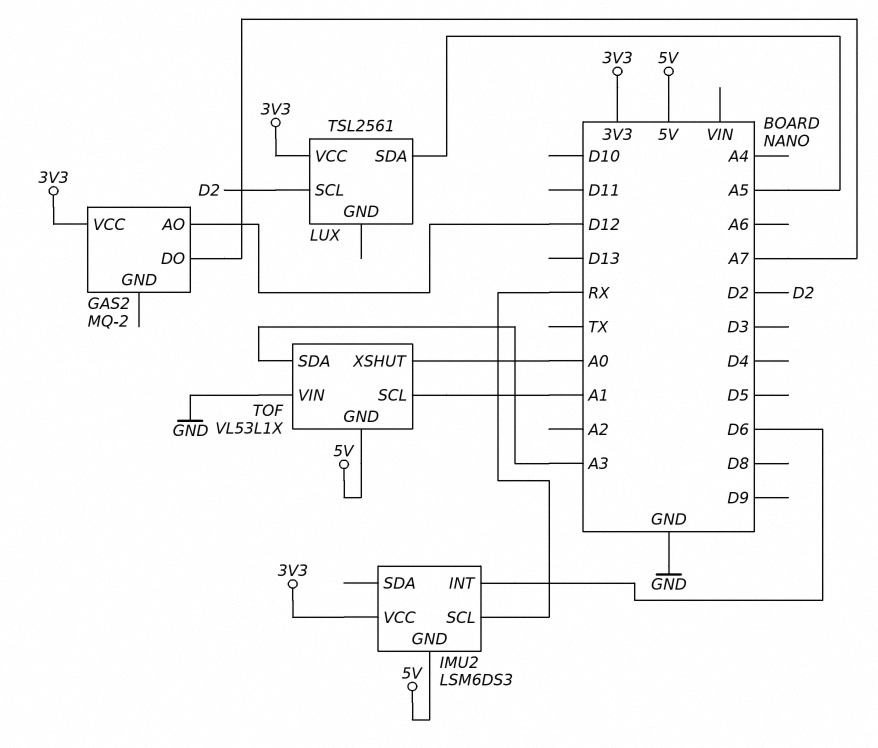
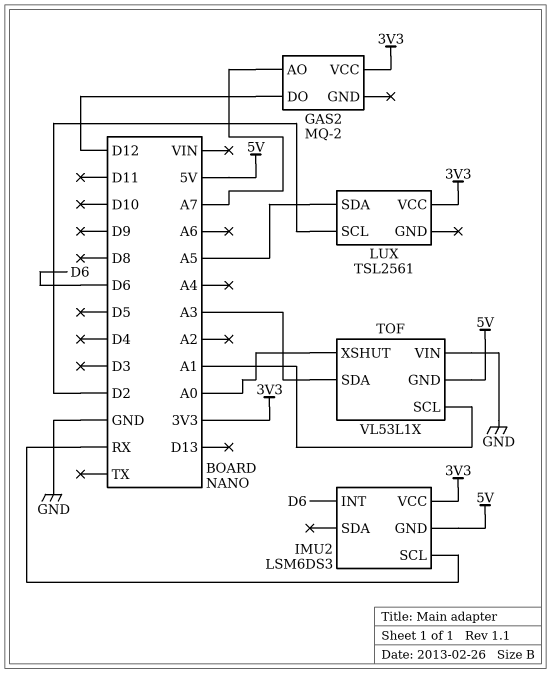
GAS2 pin AO: D12 -> A7
GAS2 pin DO: A7 -> D12

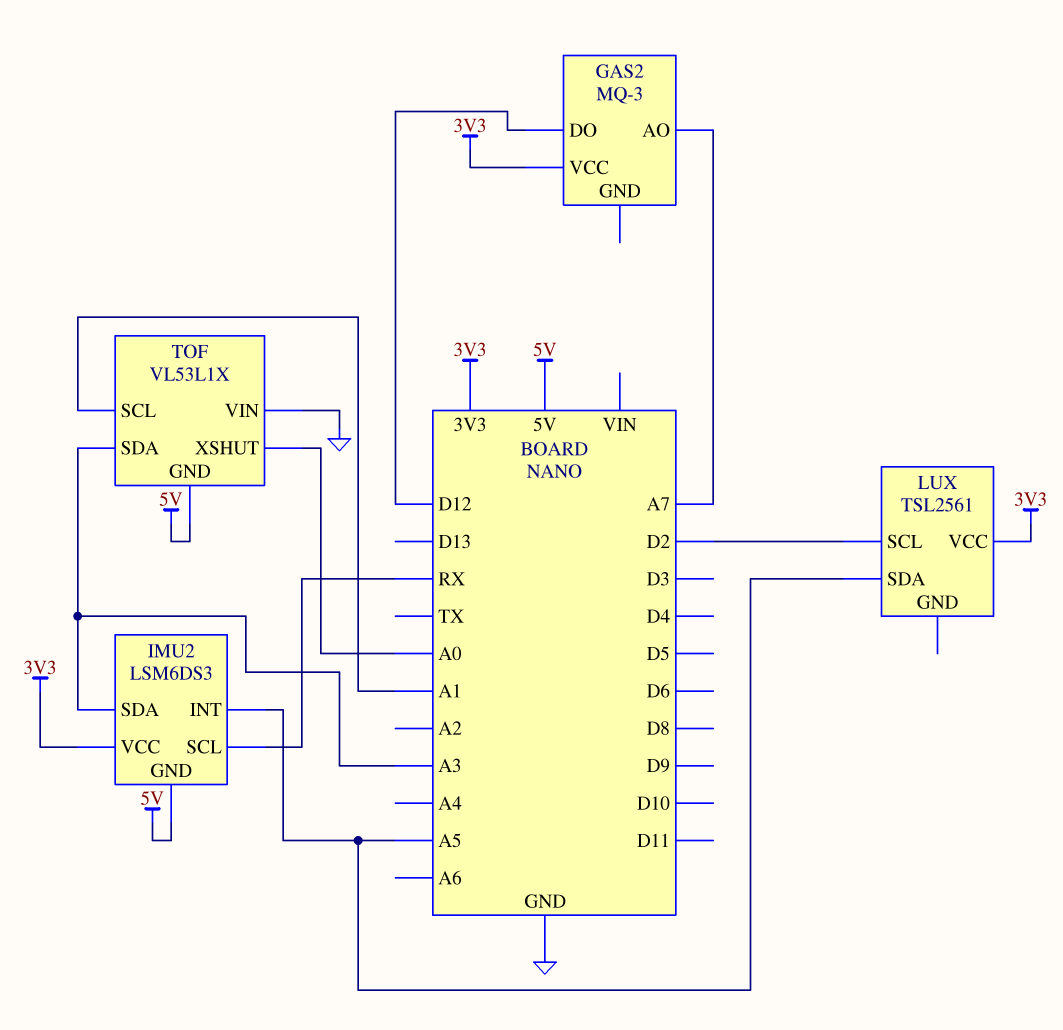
GAS2: MQ-2 -> MQ-3
IMU2 pin INT: D6 -> A5
IMU2 pin SDA: none -> A3

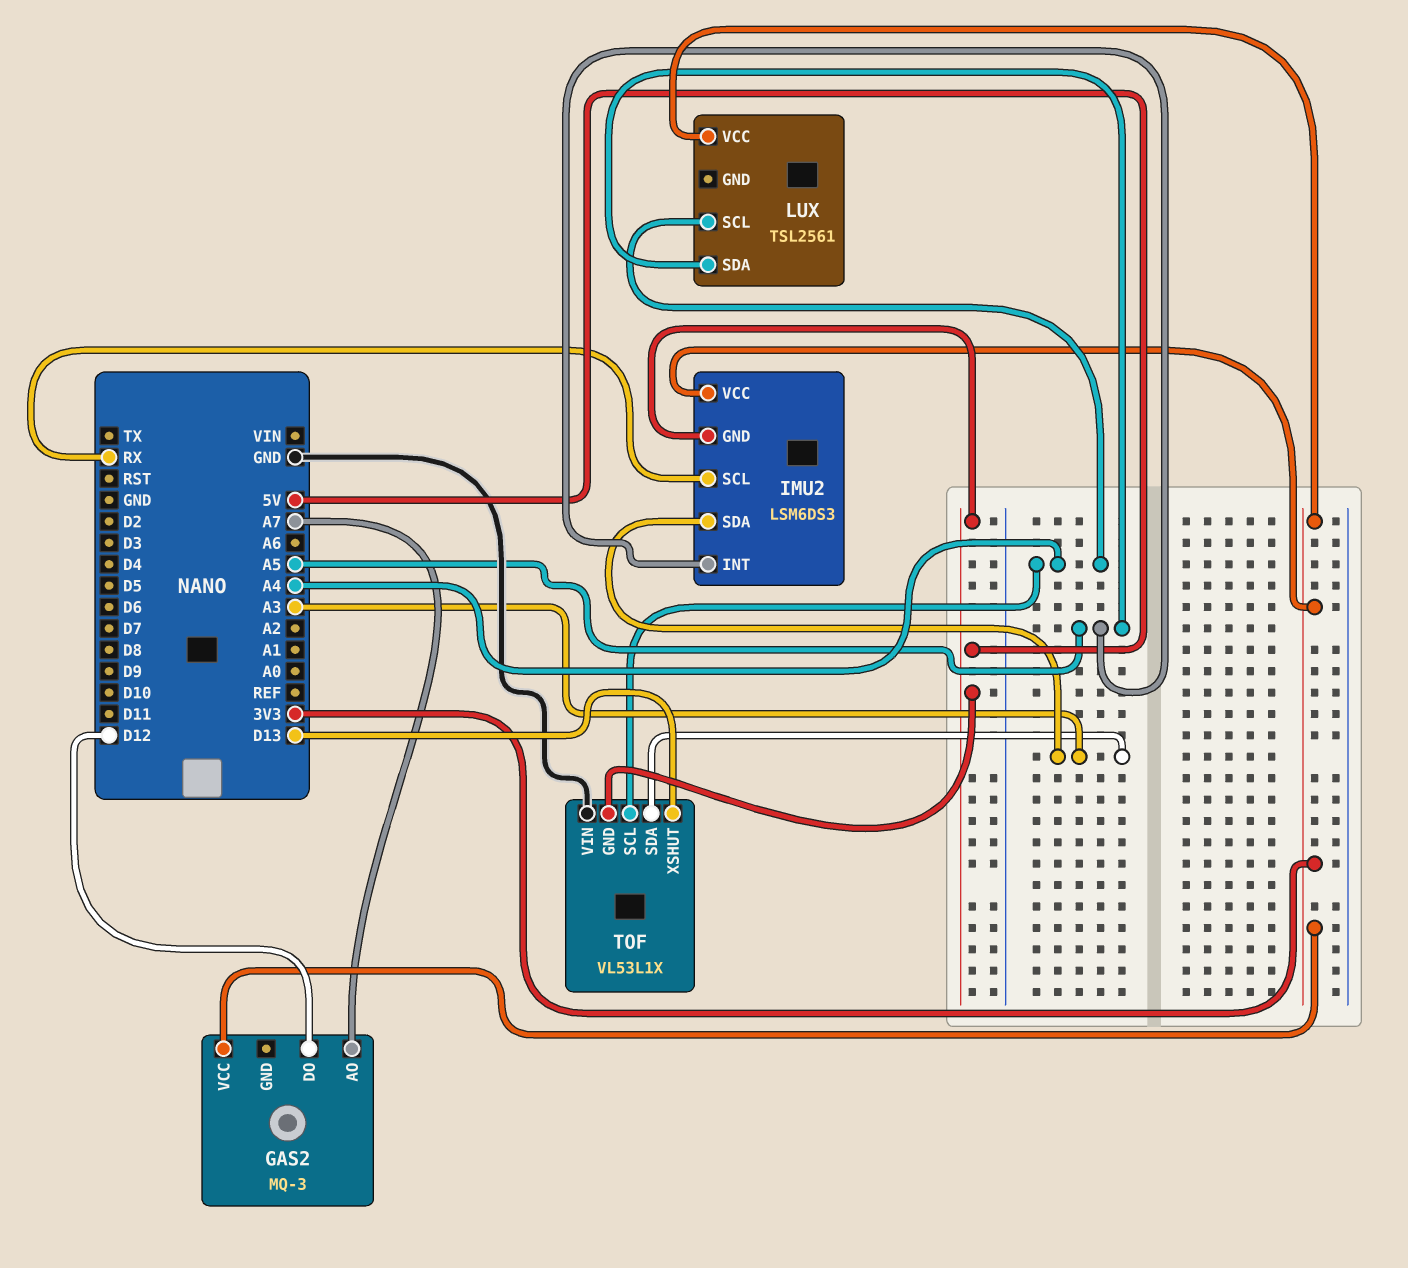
LUX pin SCL: D2 -> A4
TOF pin SCL: A1 -> A4
TOF pin XSHUT: A0 -> D13

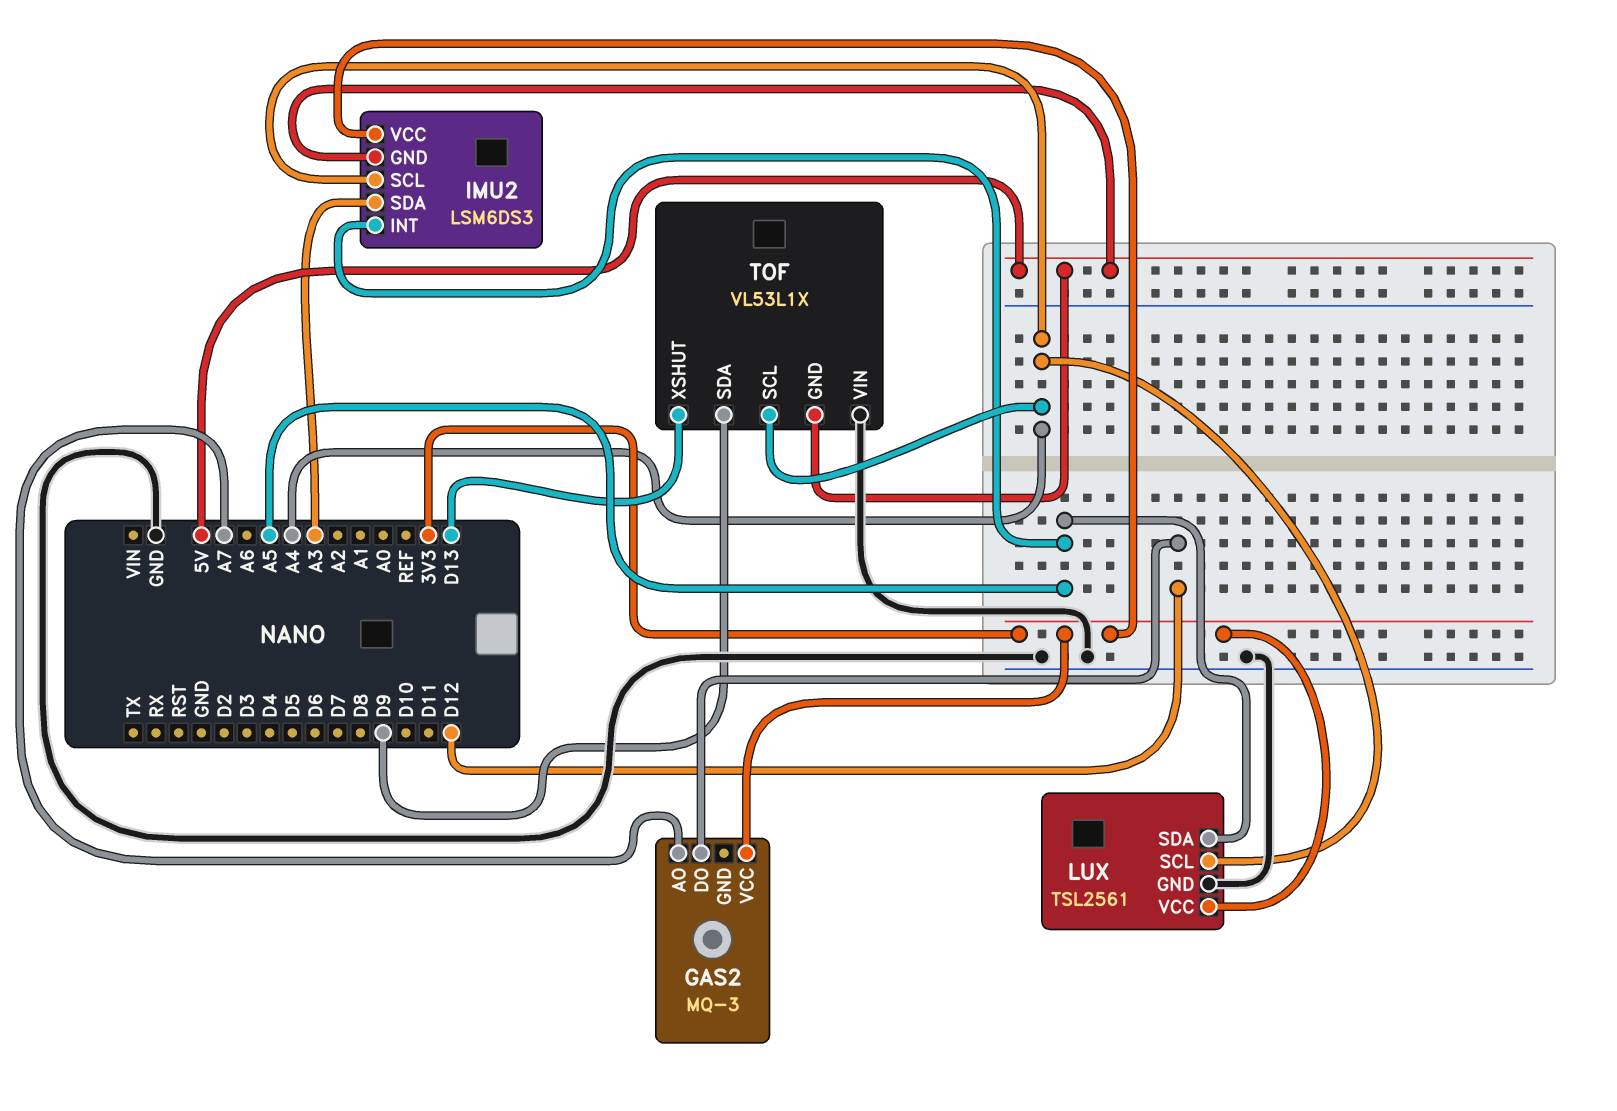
IMU2 pin SCL: RX -> A4
LUX pin GND: none -> GND
TOF pin SDA: A3 -> D9

